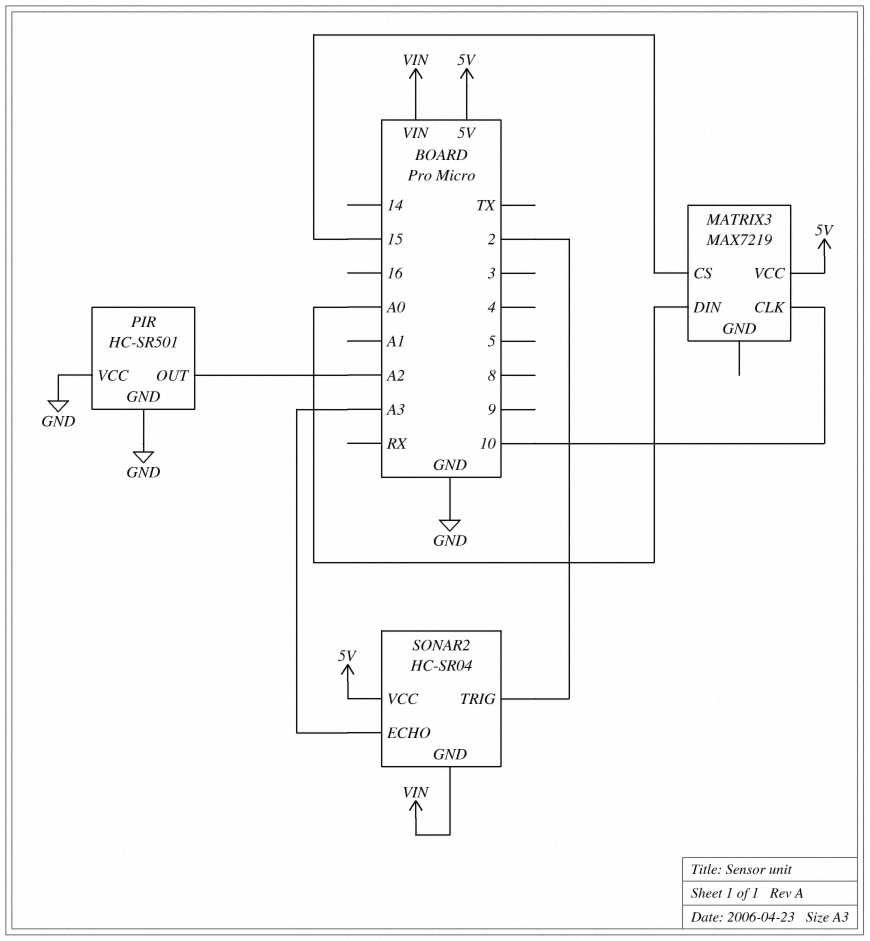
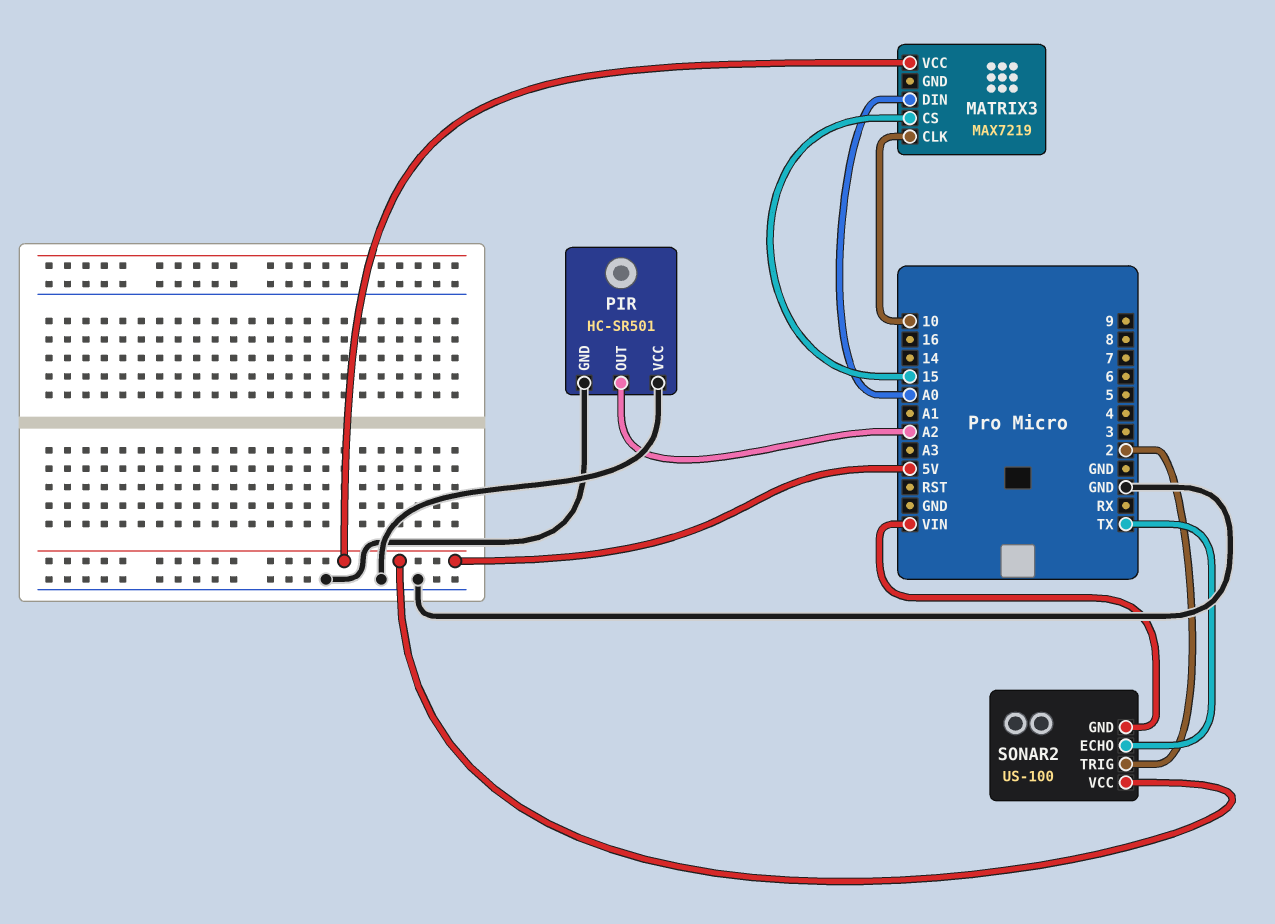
SONAR2: HC-SR04 -> US-100
SONAR2 pin ECHO: A3 -> TX

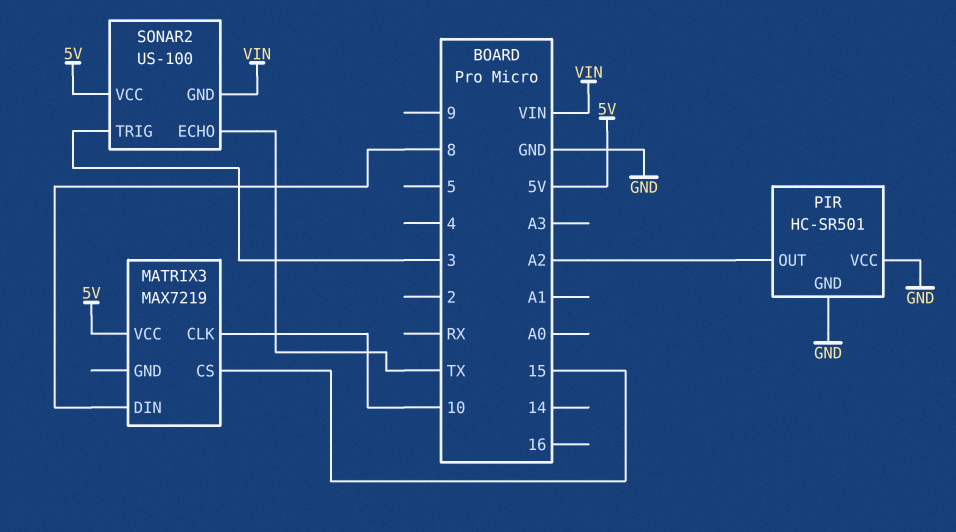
MATRIX3 pin DIN: A0 -> 8
SONAR2 pin TRIG: 2 -> 3

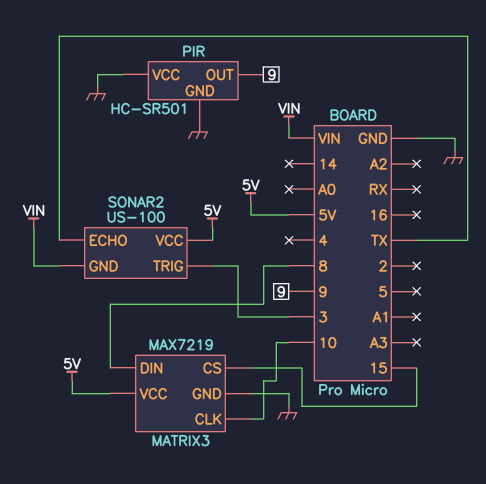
MATRIX3 pin GND: none -> GND
PIR pin OUT: A2 -> 9

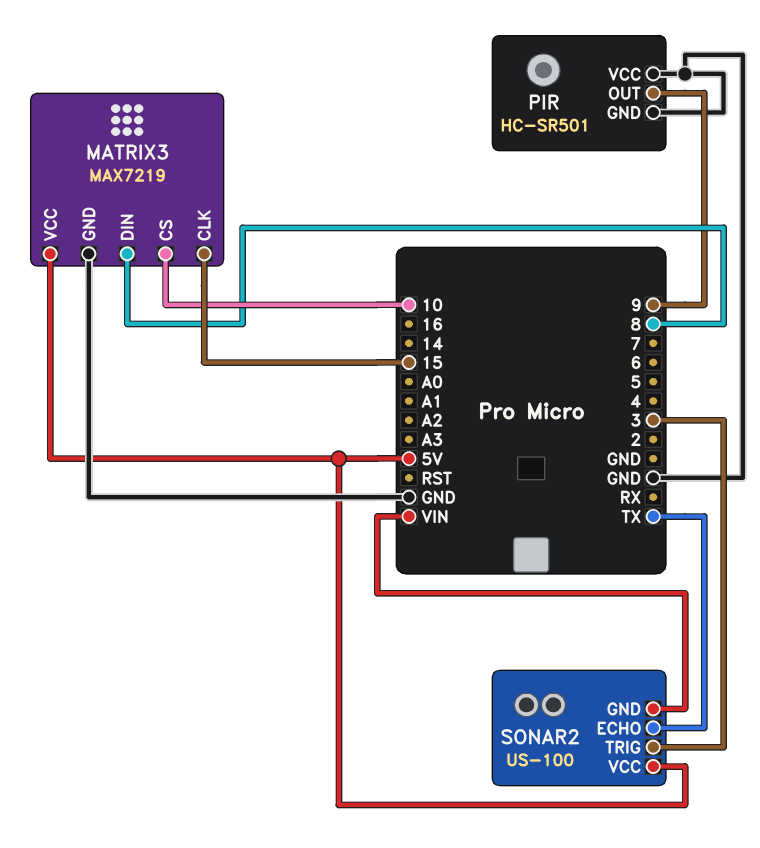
MATRIX3 pin CLK: 10 -> 15
MATRIX3 pin CS: 15 -> 10

